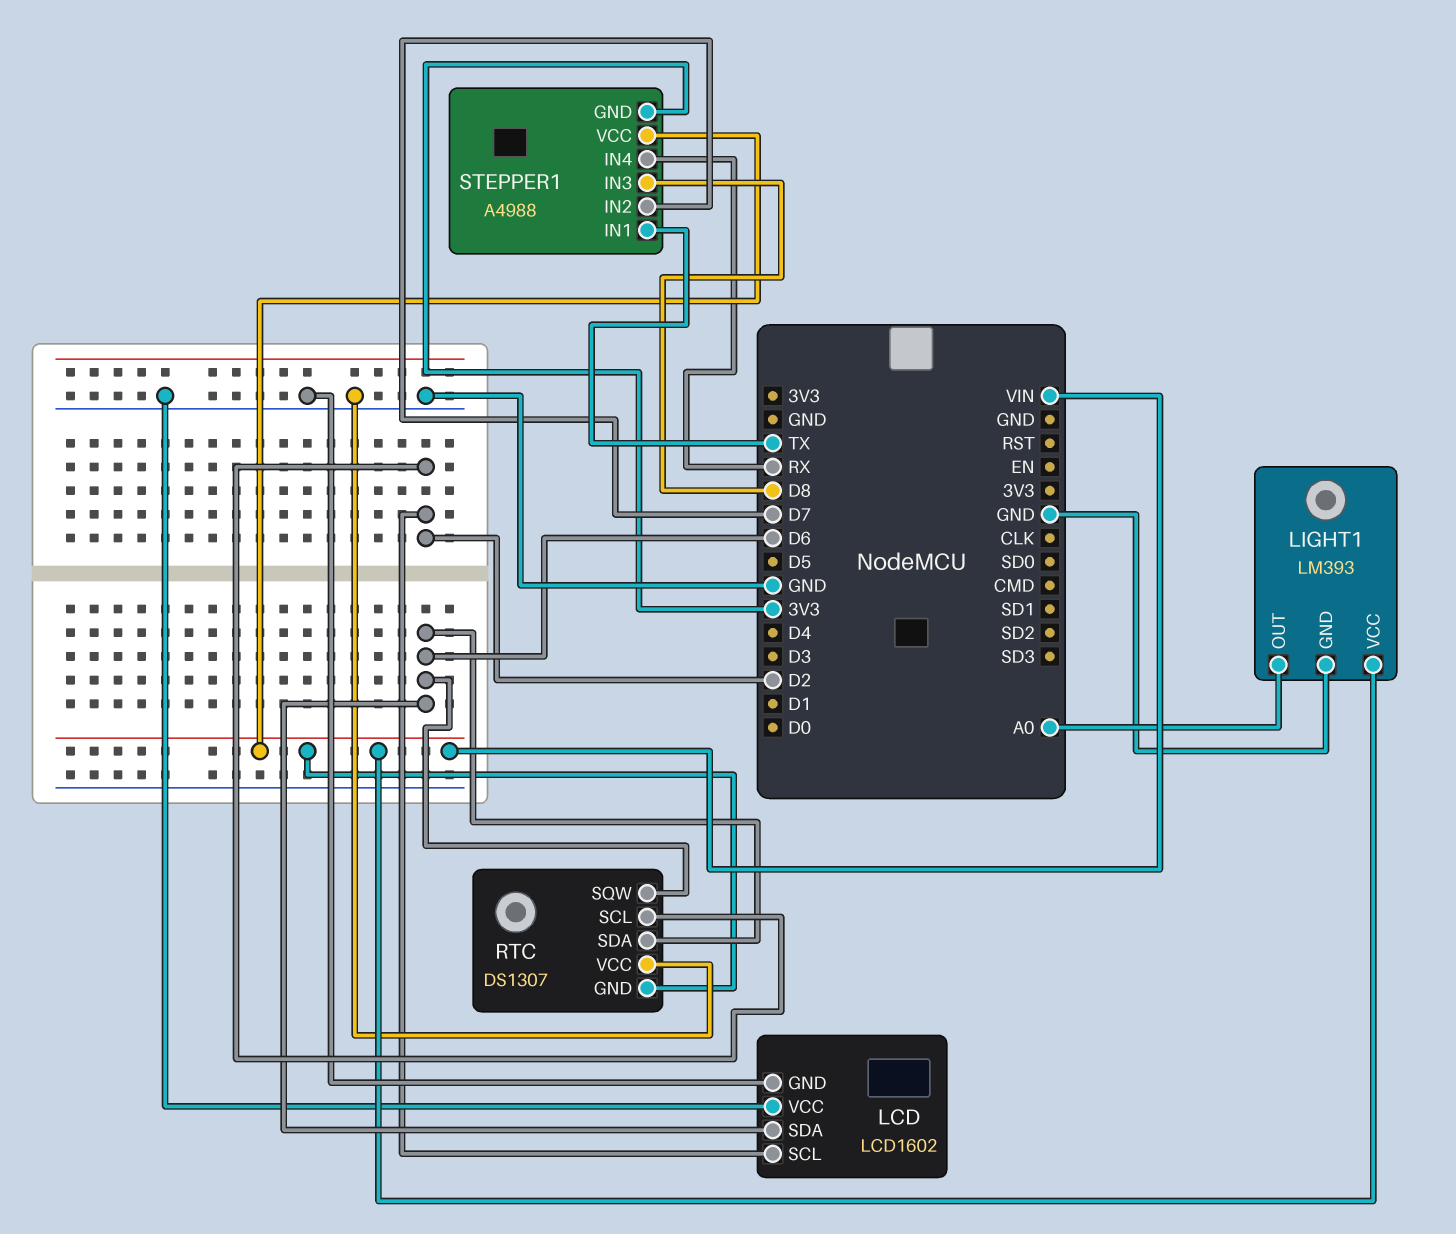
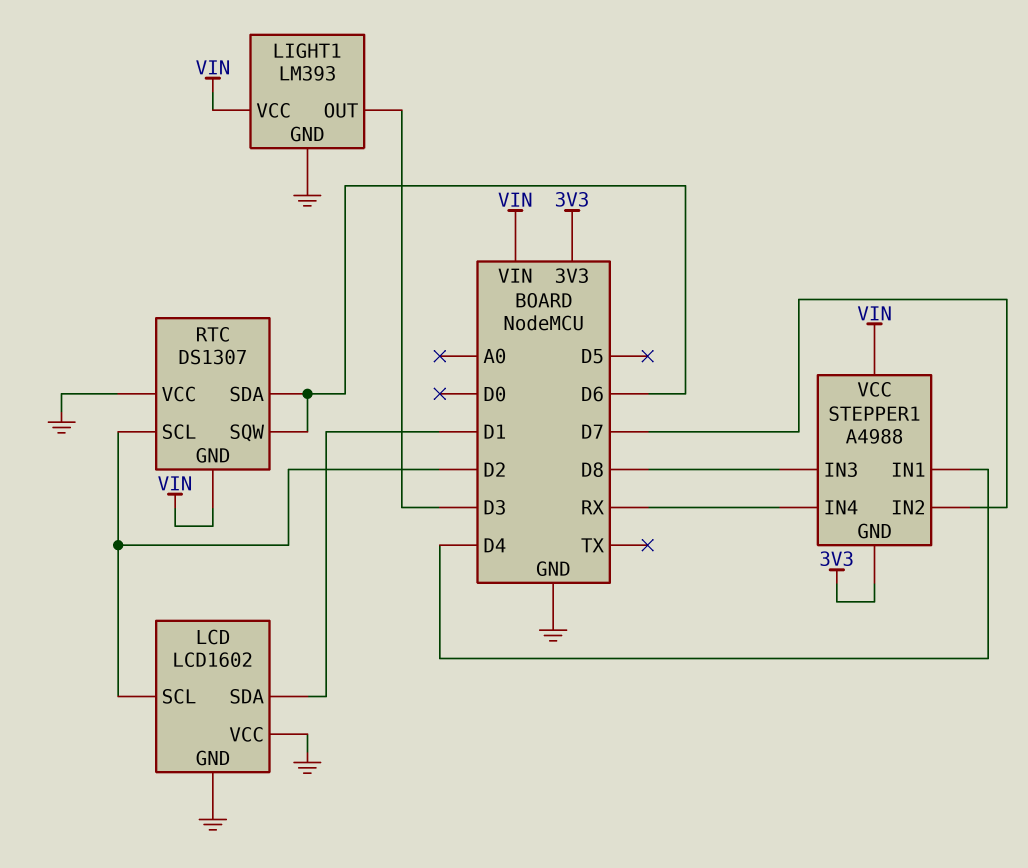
LCD pin SDA: D6 -> D1
LIGHT1 pin OUT: A0 -> D3
STEPPER1 pin IN1: TX -> D4

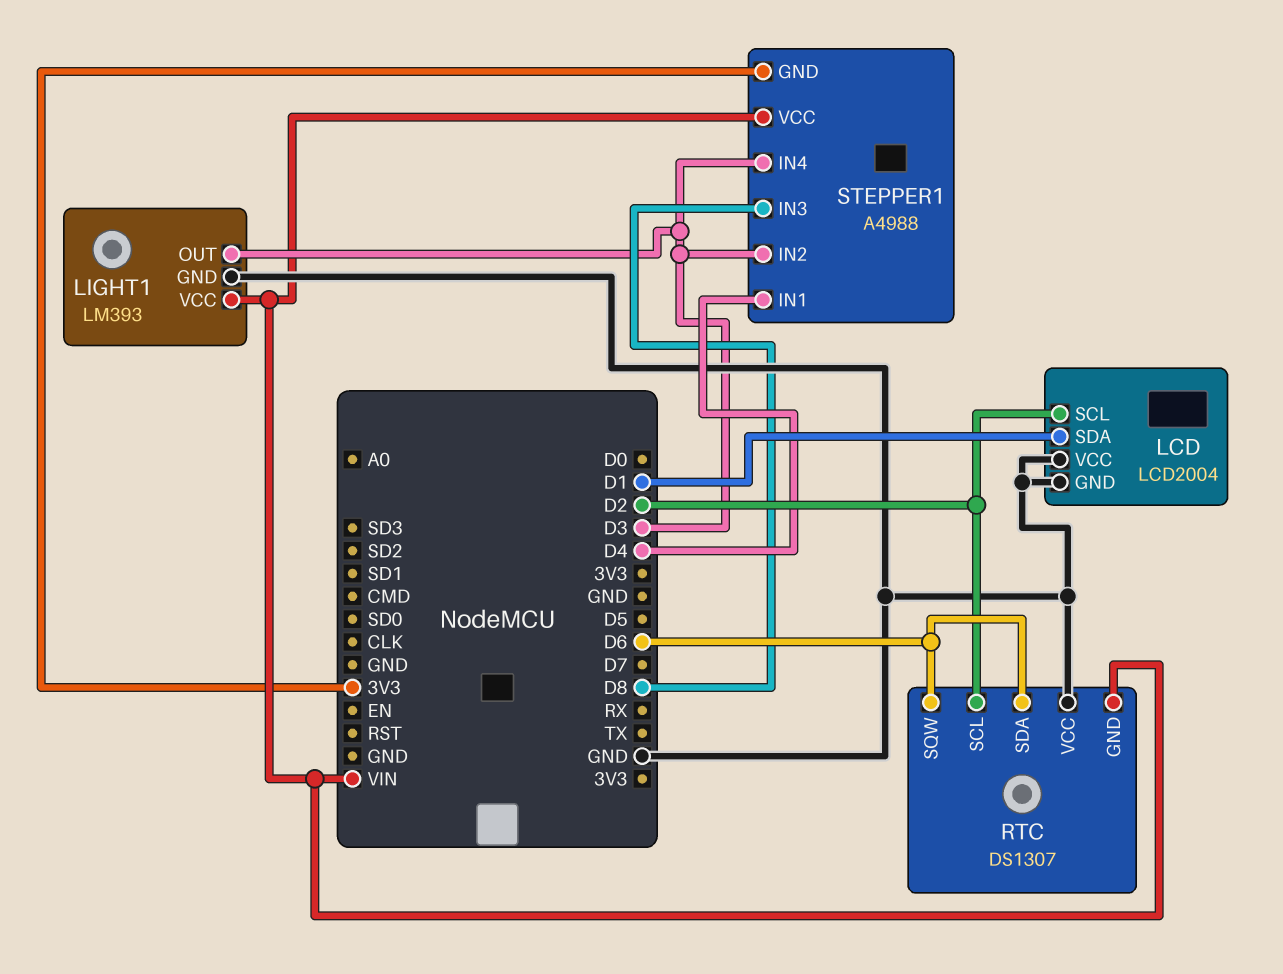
LCD: LCD1602 -> LCD2004
STEPPER1 pin IN2: D7 -> D3
STEPPER1 pin IN4: RX -> D3

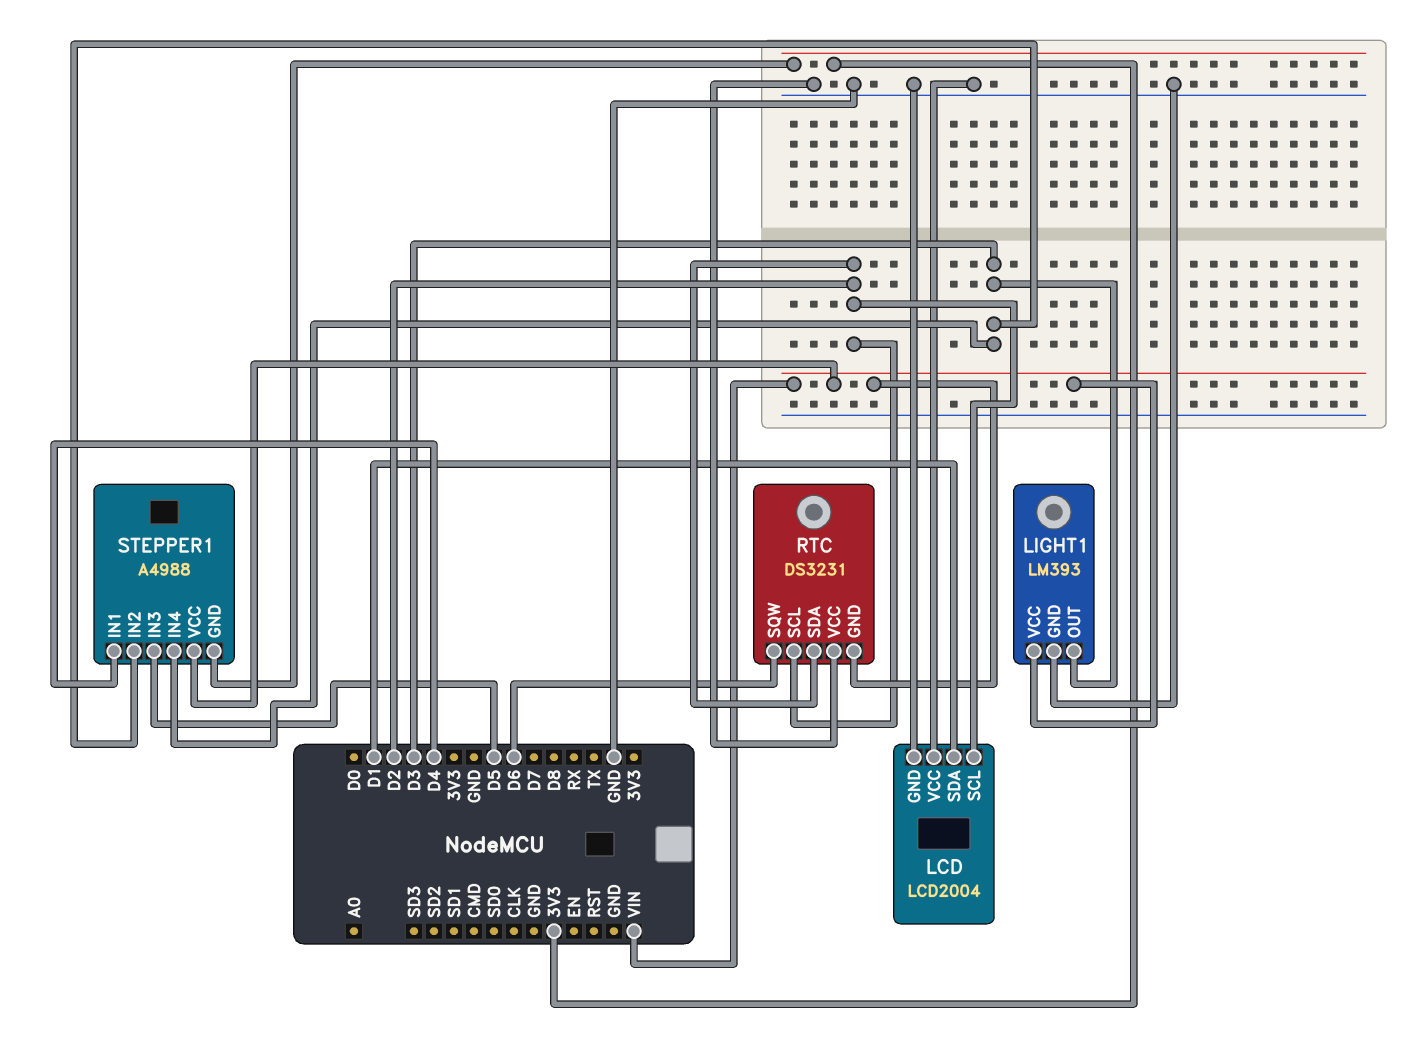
RTC: DS1307 -> DS3231
RTC pin SDA: D6 -> D2
STEPPER1 pin IN3: D8 -> D5

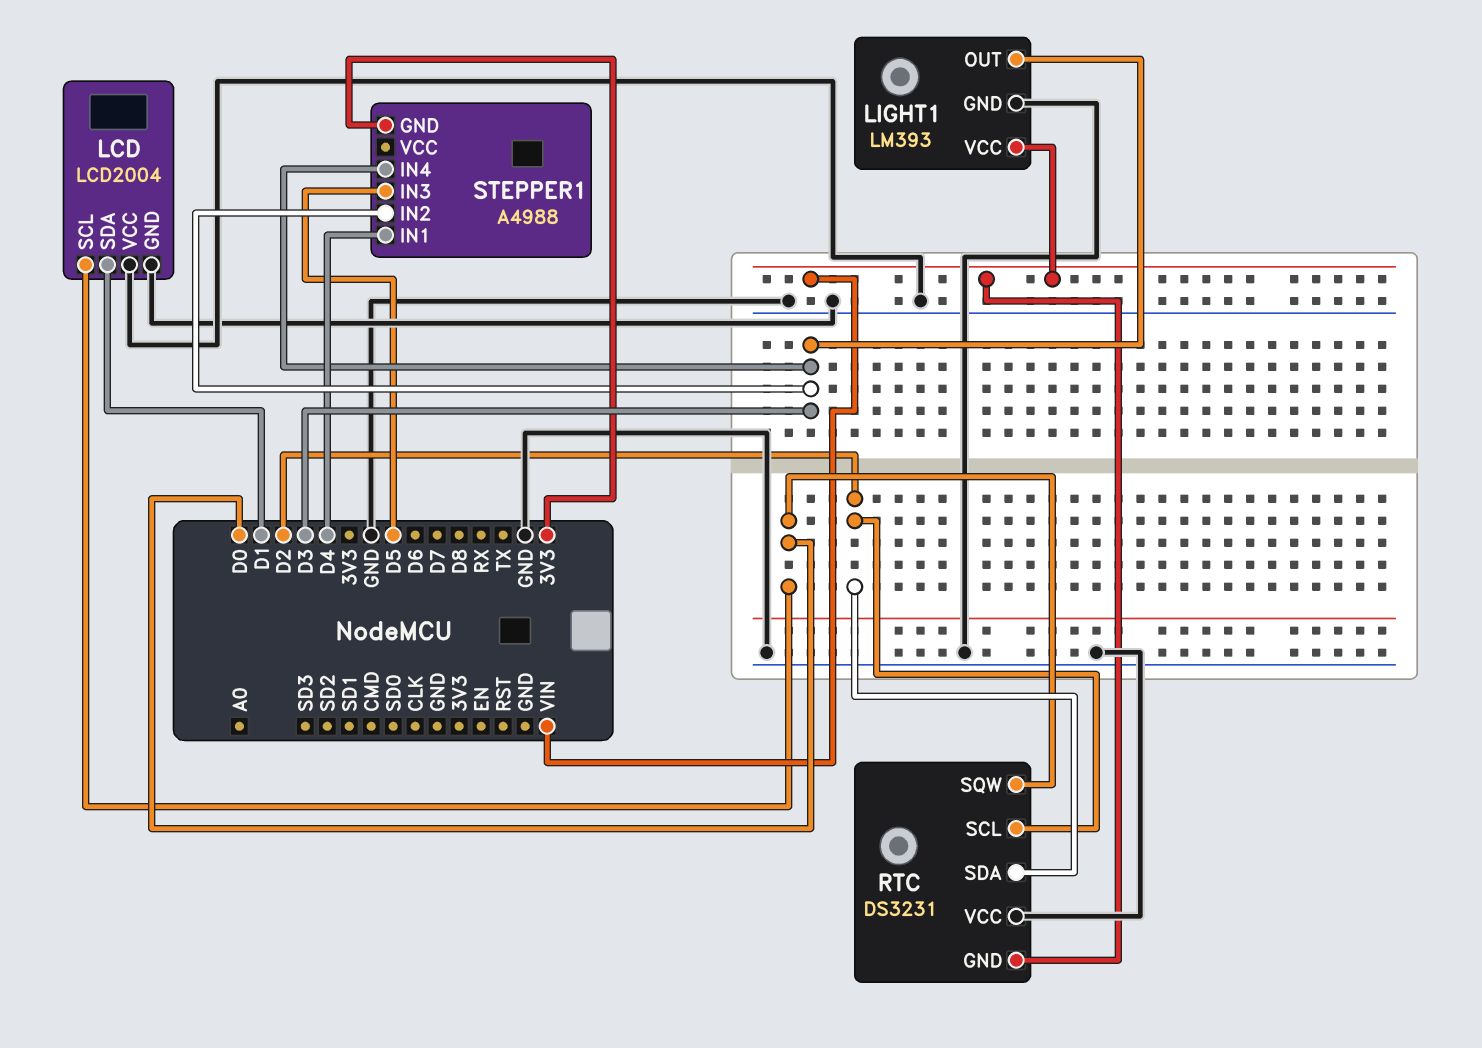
LCD pin SCL: D2 -> D0
RTC pin SQW: D6 -> D0
STEPPER1 pin VCC: VIN -> none

